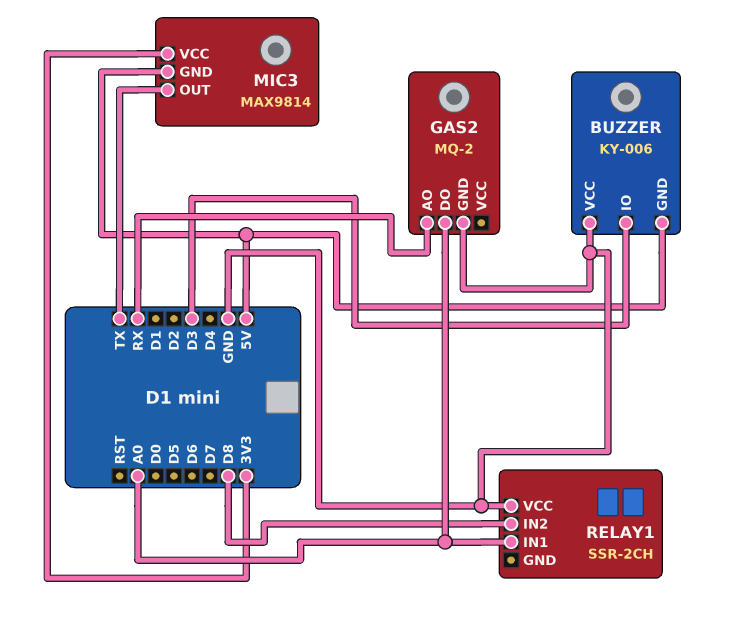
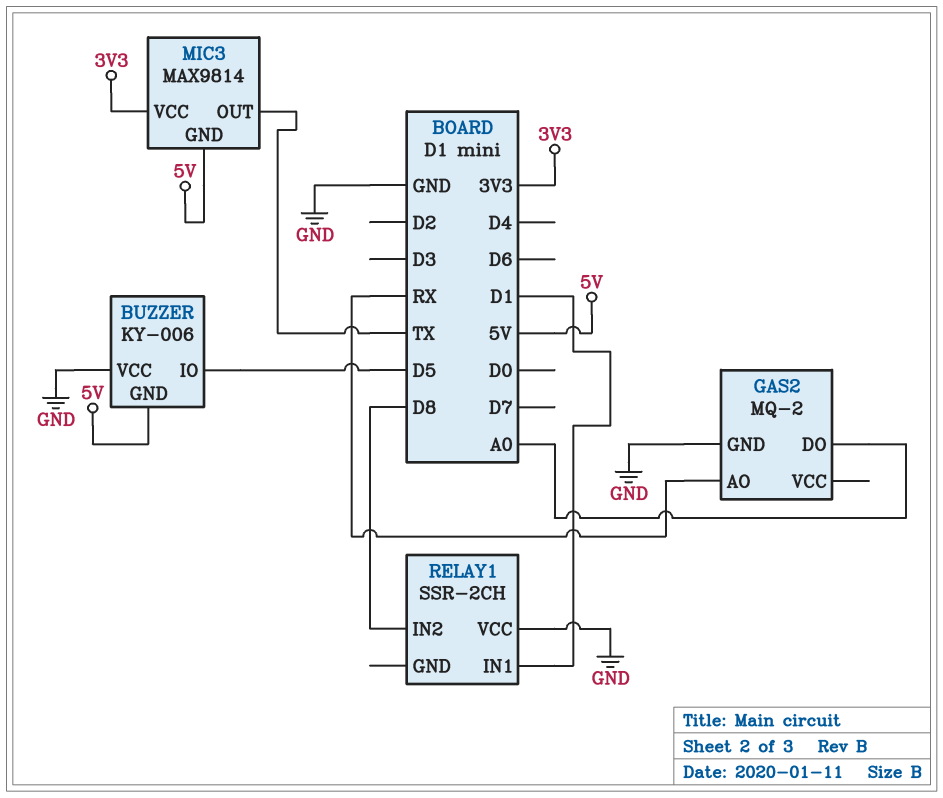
BUZZER pin IO: D3 -> D5
RELAY1 pin IN1: A0 -> D1

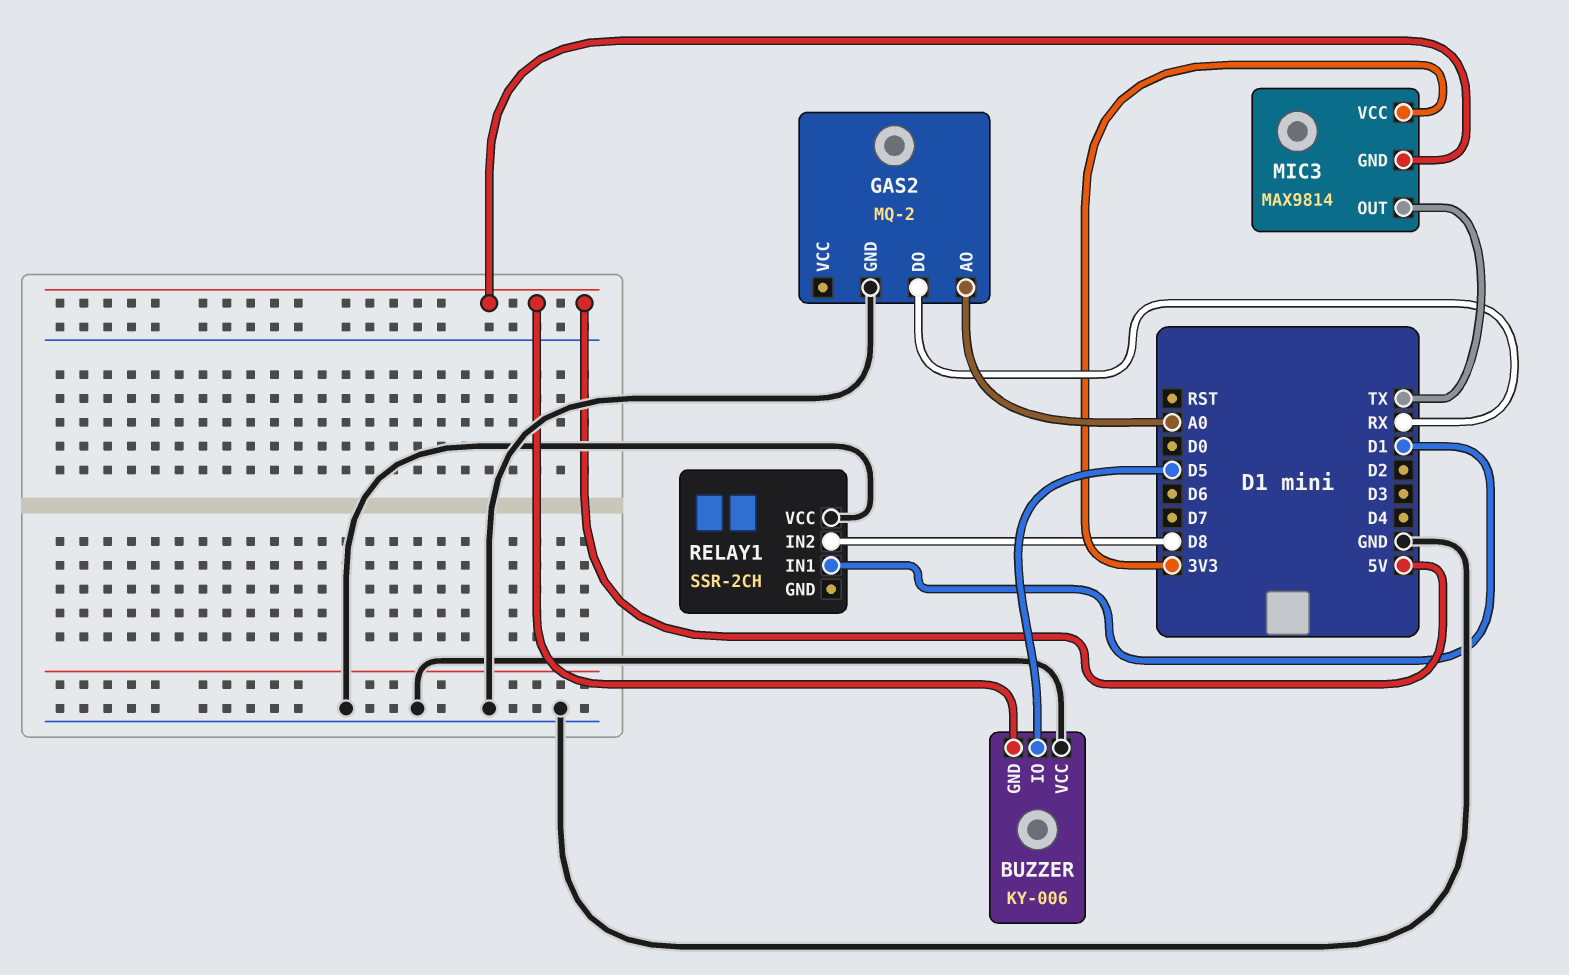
GAS2 pin AO: RX -> A0
GAS2 pin DO: A0 -> RX

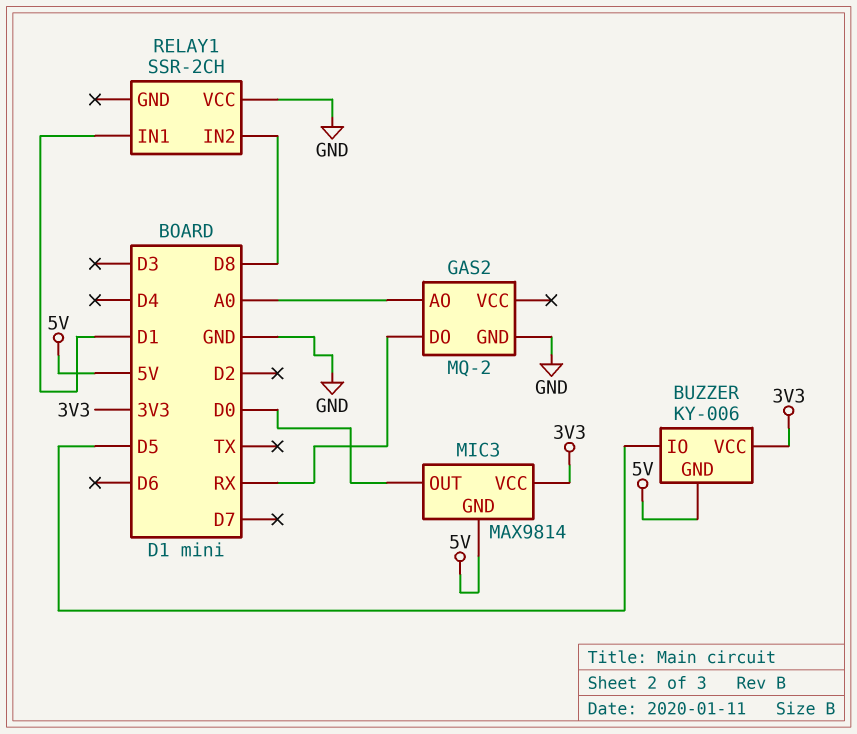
BUZZER pin VCC: GND -> 3V3
MIC3 pin OUT: TX -> D0

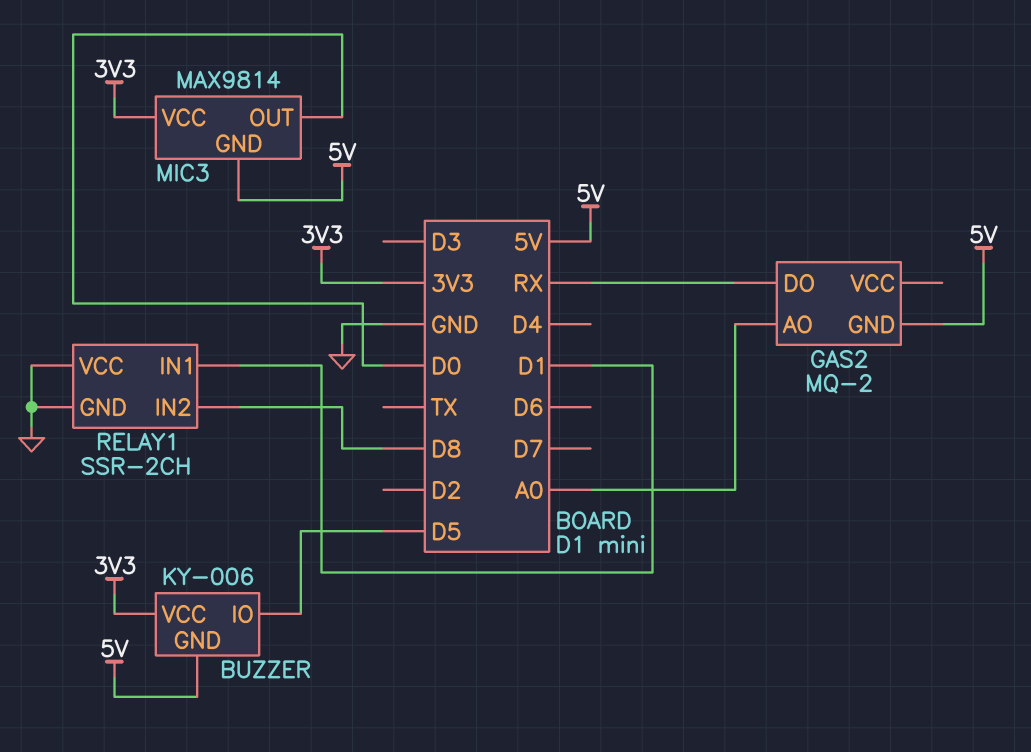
GAS2 pin GND: GND -> 5V
RELAY1 pin GND: none -> GND

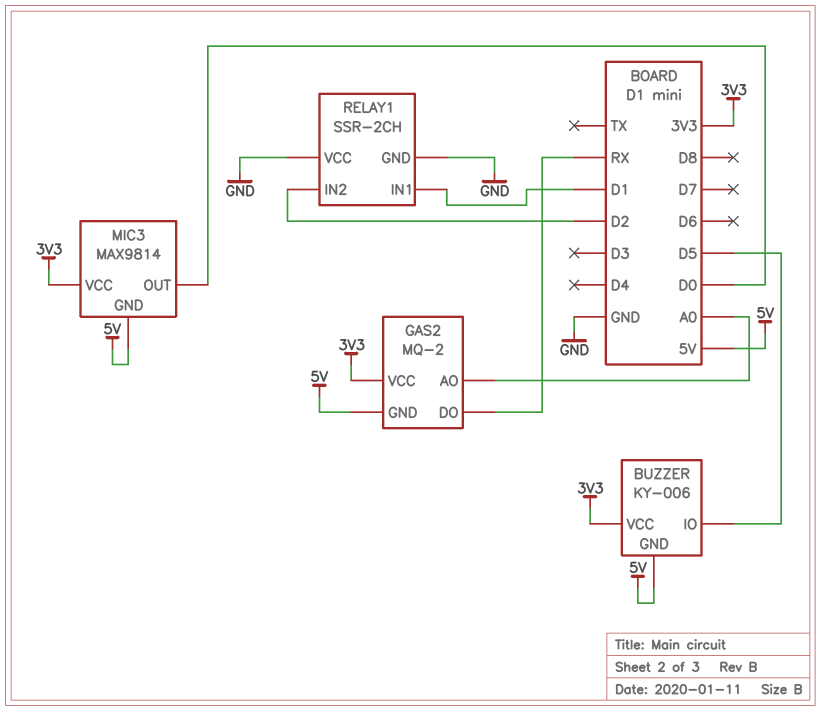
GAS2 pin VCC: none -> 3V3
RELAY1 pin IN2: D8 -> D2

